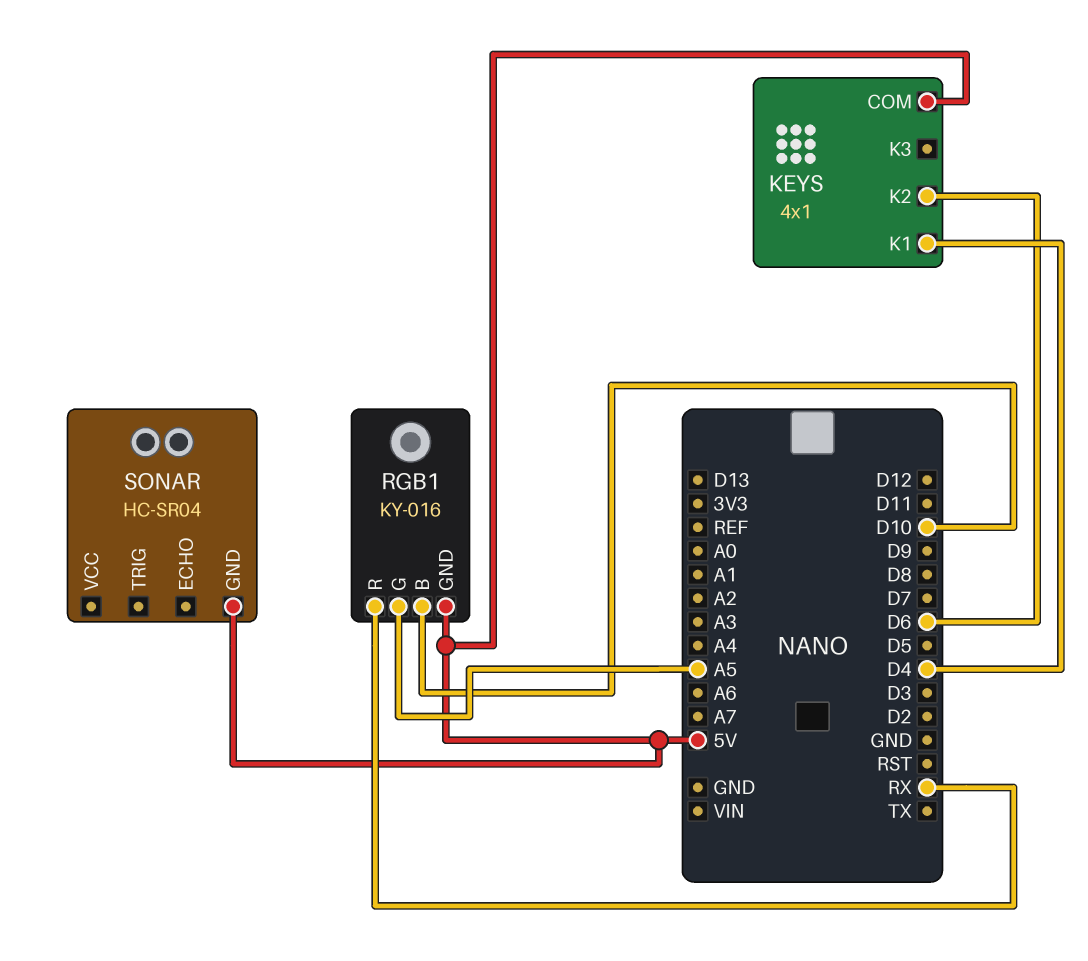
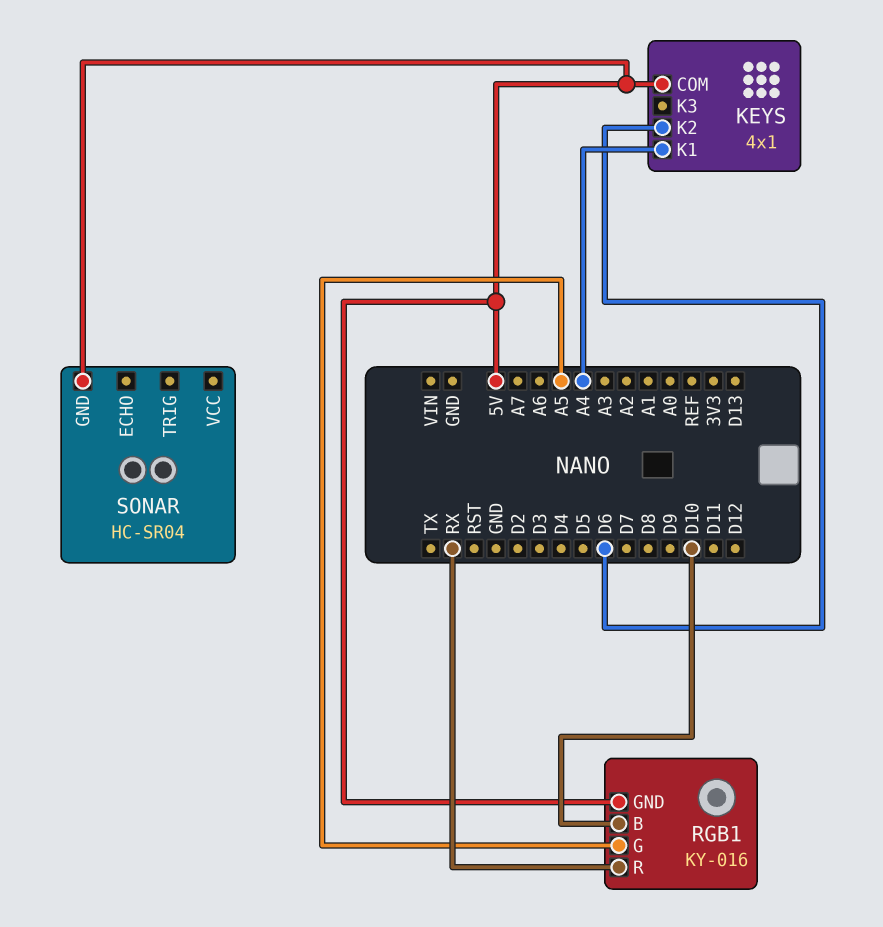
KEYS pin K1: D4 -> A4

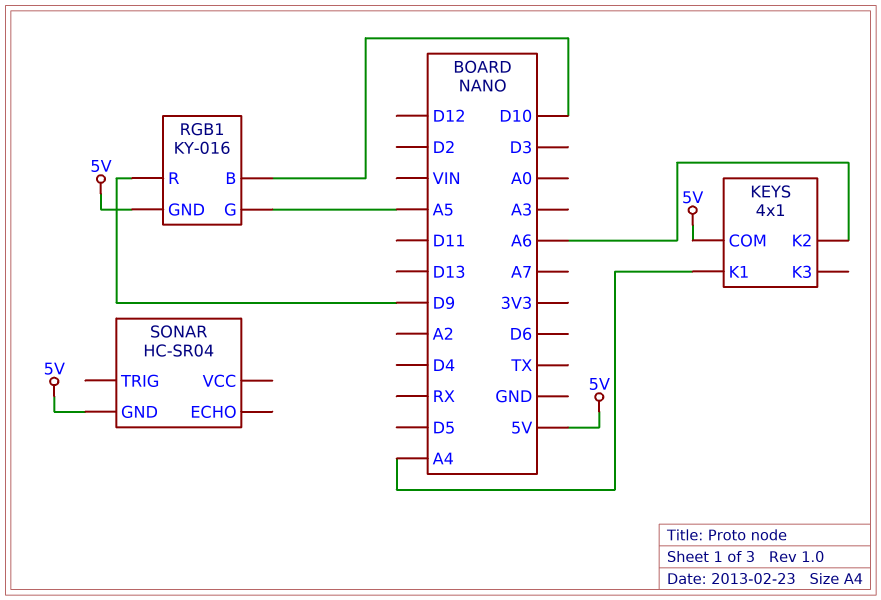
KEYS pin K2: D6 -> A6
RGB1 pin R: RX -> D9

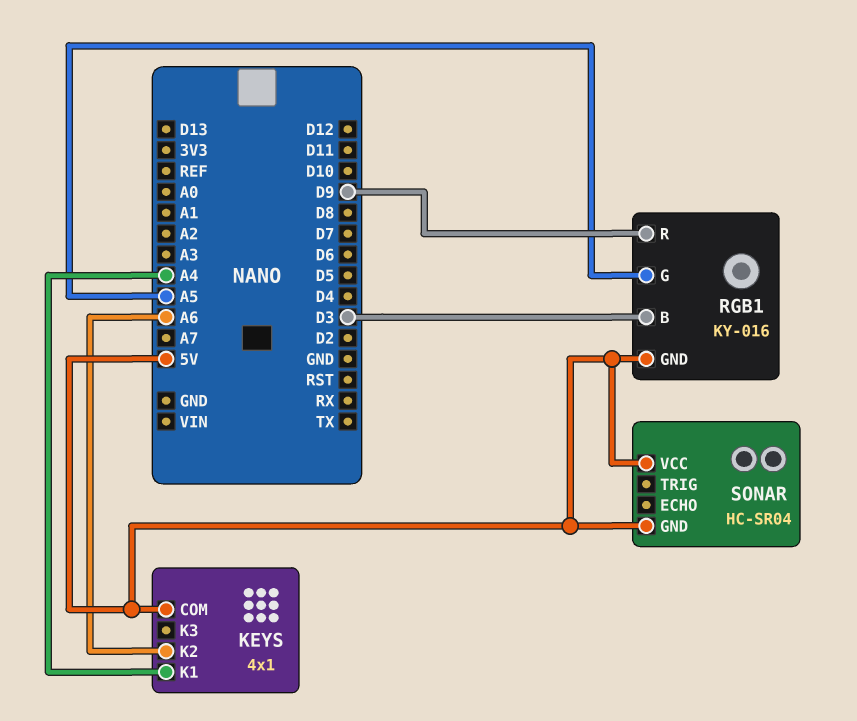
RGB1 pin B: D10 -> D3
SONAR pin VCC: none -> 5V

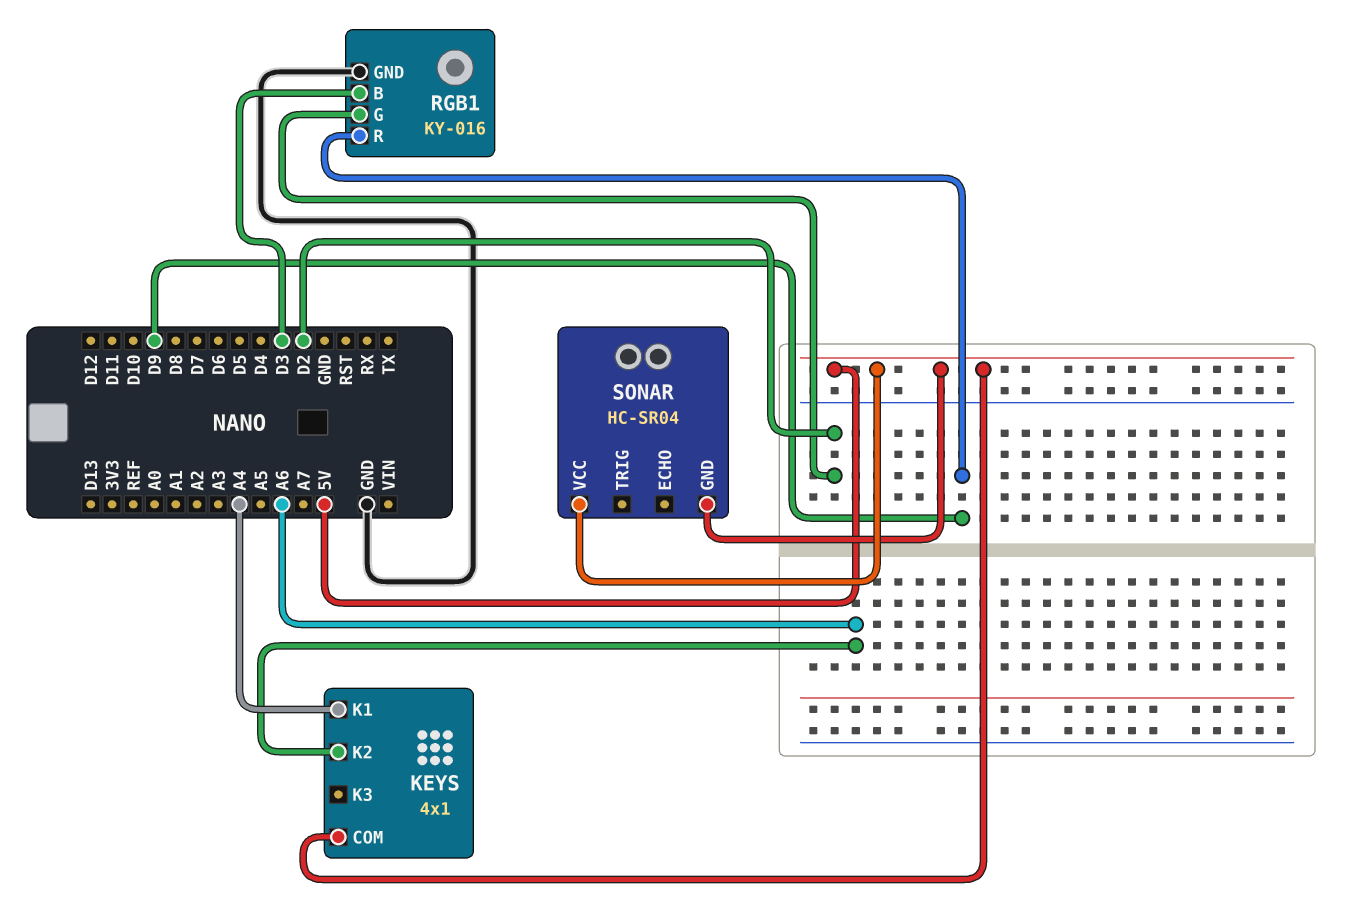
RGB1 pin G: A5 -> D2
RGB1 pin GND: 5V -> GND

